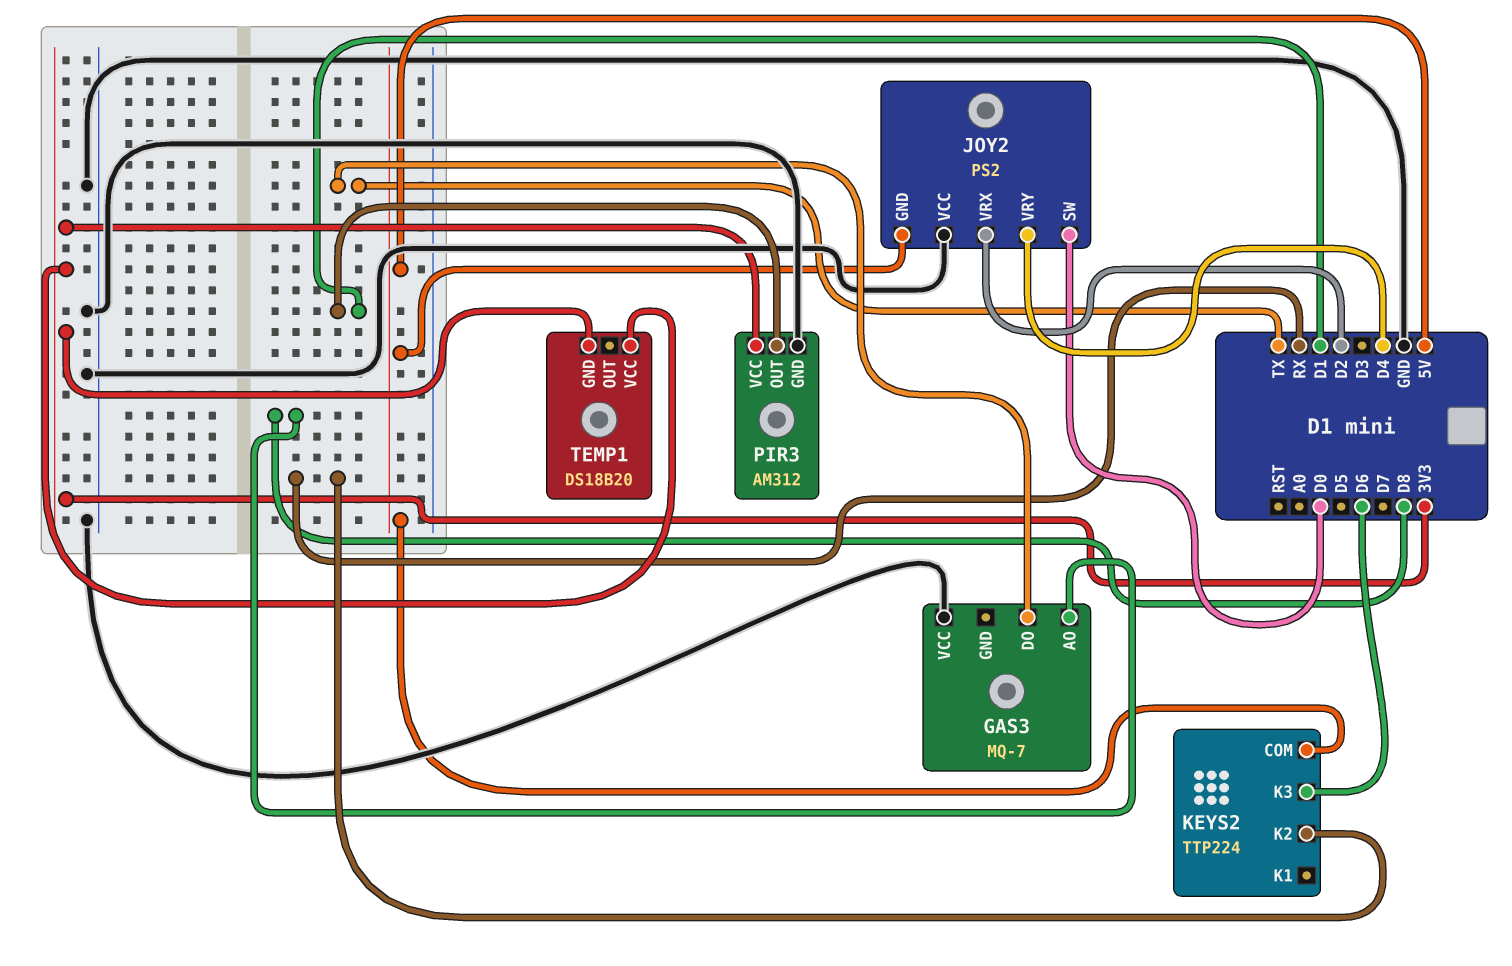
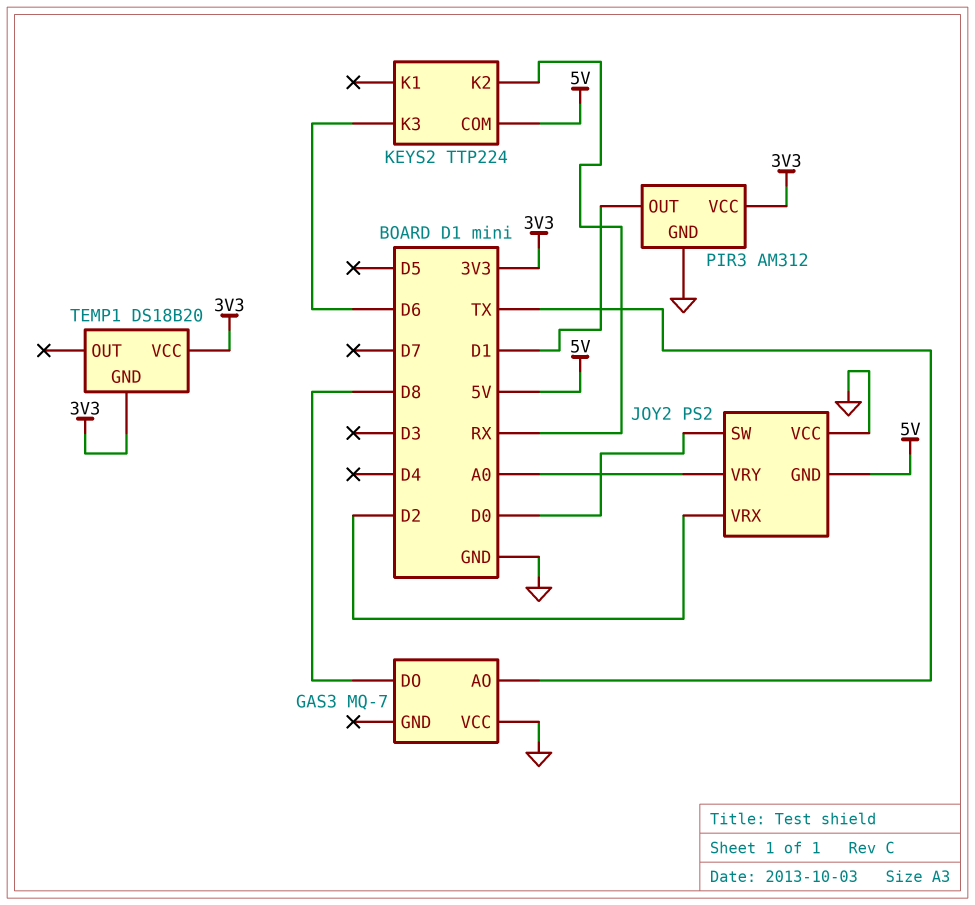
GAS3 pin AO: D8 -> TX
GAS3 pin DO: TX -> D8
JOY2 pin VRY: D4 -> A0

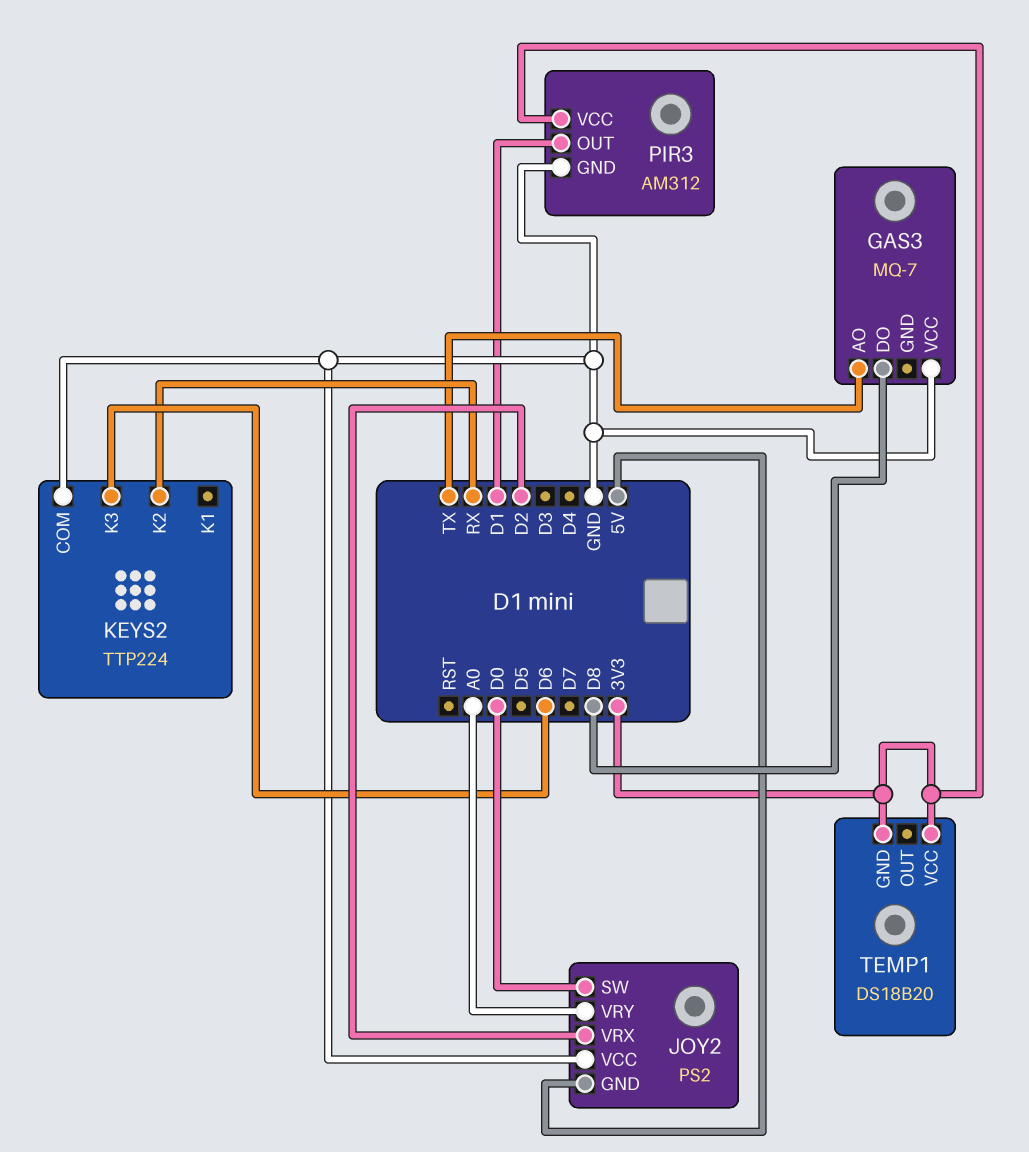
KEYS2 pin COM: 5V -> GND

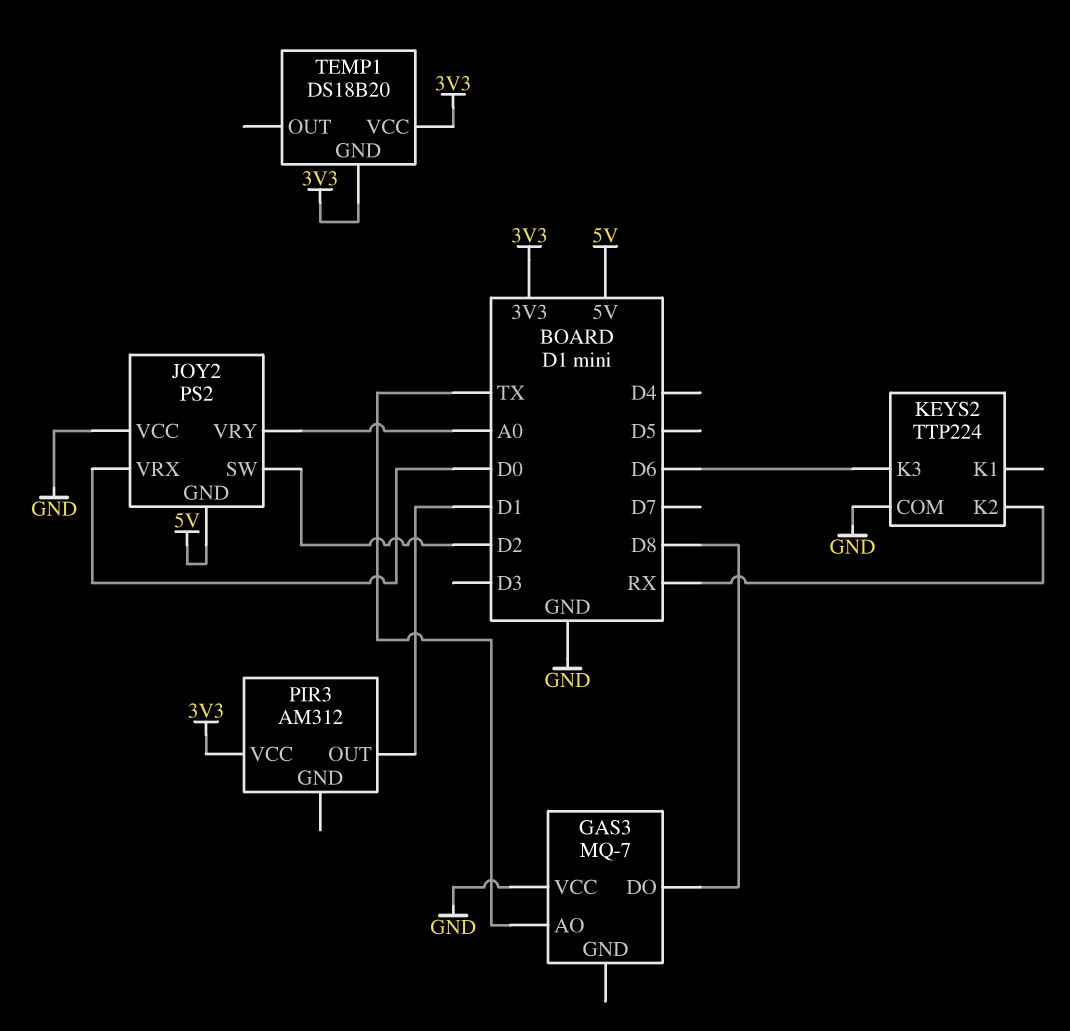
JOY2 pin SW: D0 -> D2
JOY2 pin VRX: D2 -> D0
PIR3 pin GND: GND -> none

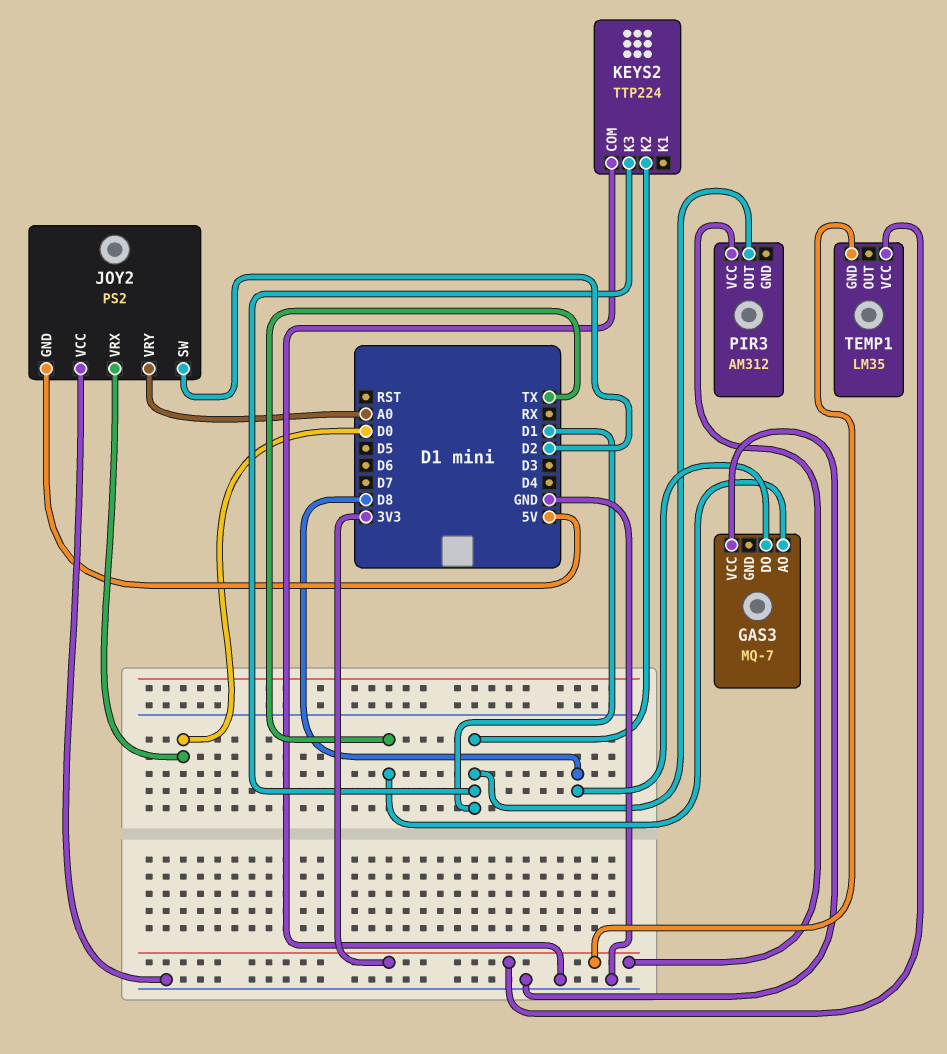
KEYS2 pin K2: RX -> D1
KEYS2 pin K3: D6 -> D1
TEMP1: DS18B20 -> LM35

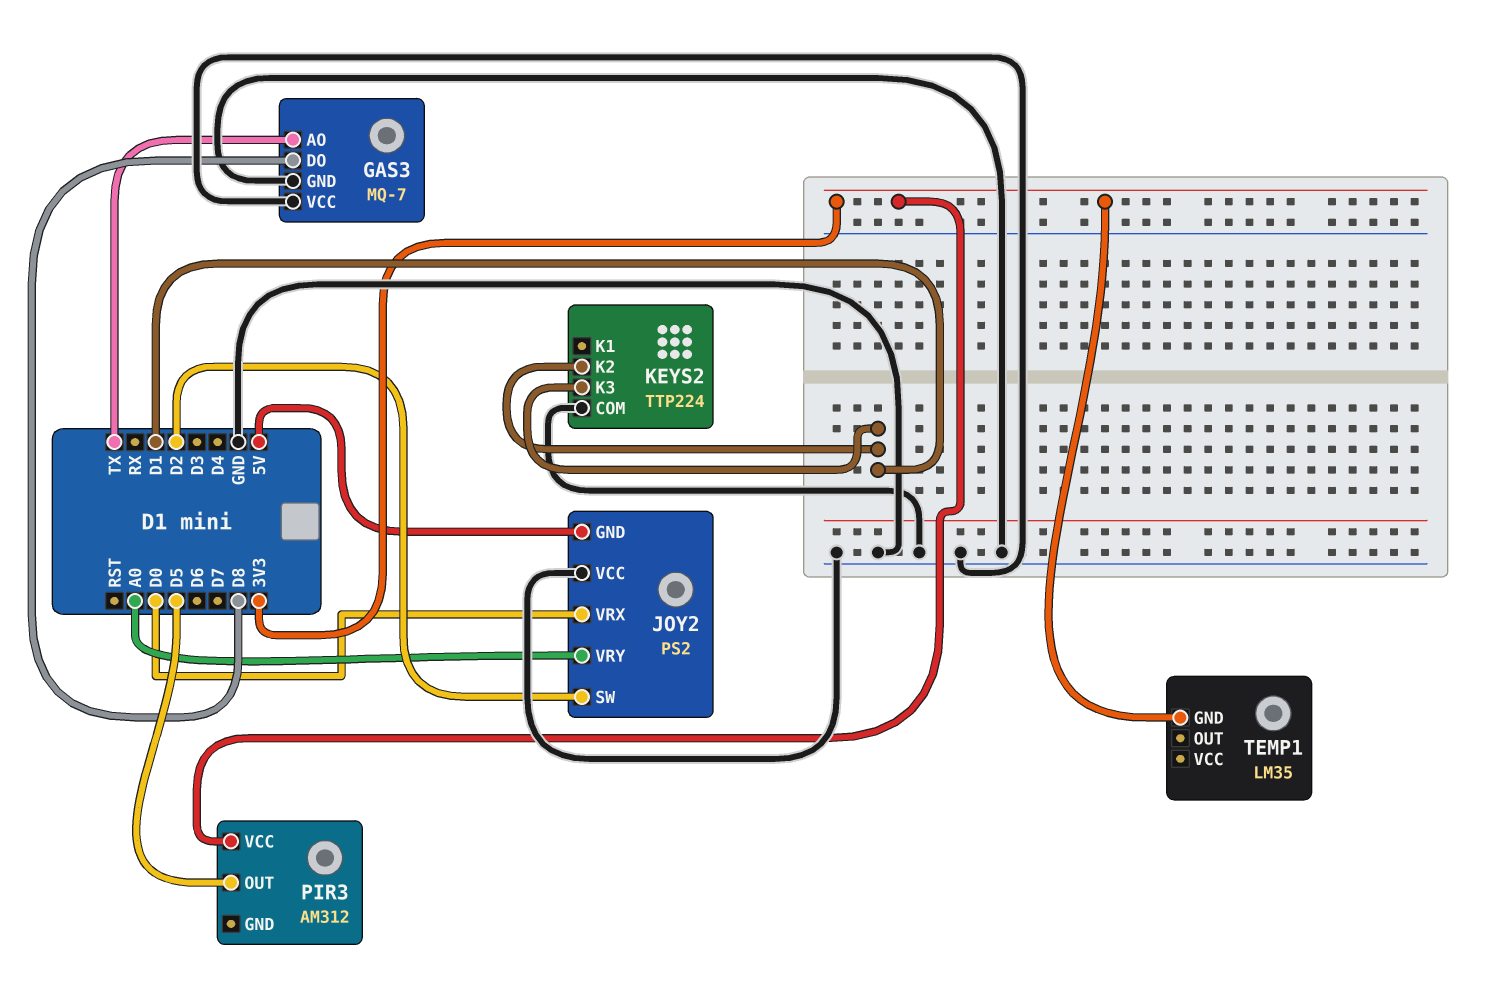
GAS3 pin GND: none -> GND
PIR3 pin OUT: D1 -> D5
TEMP1 pin VCC: 3V3 -> none

